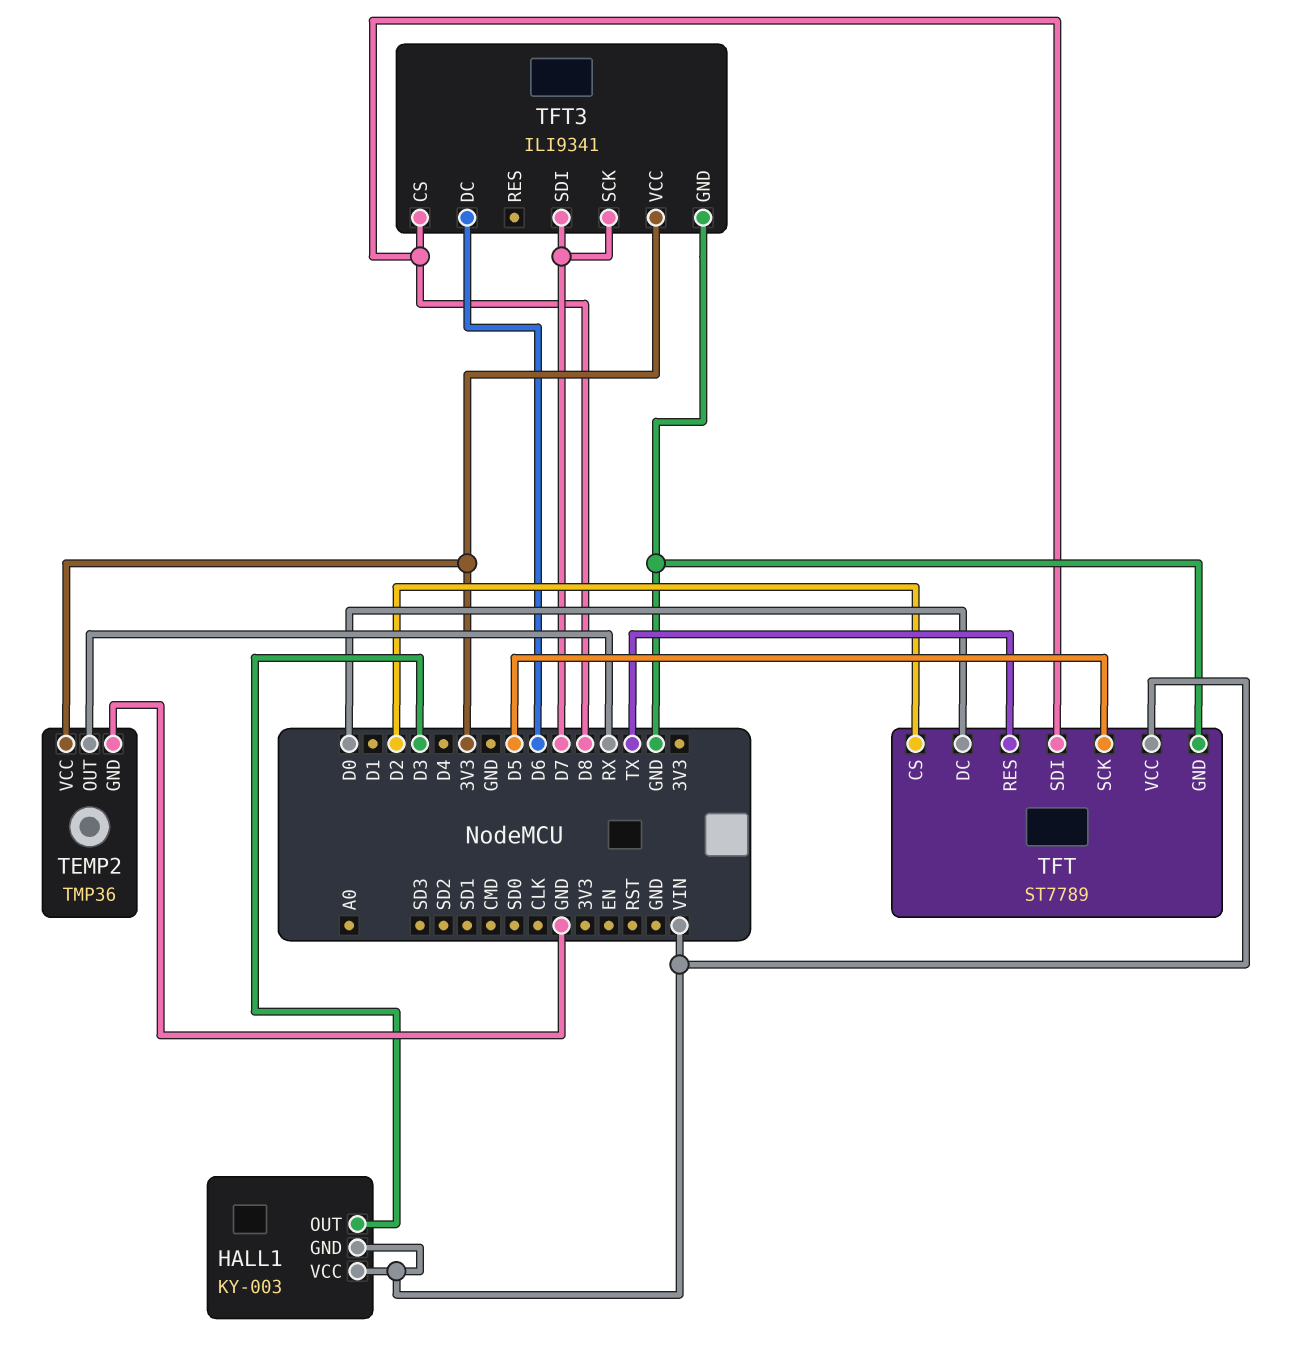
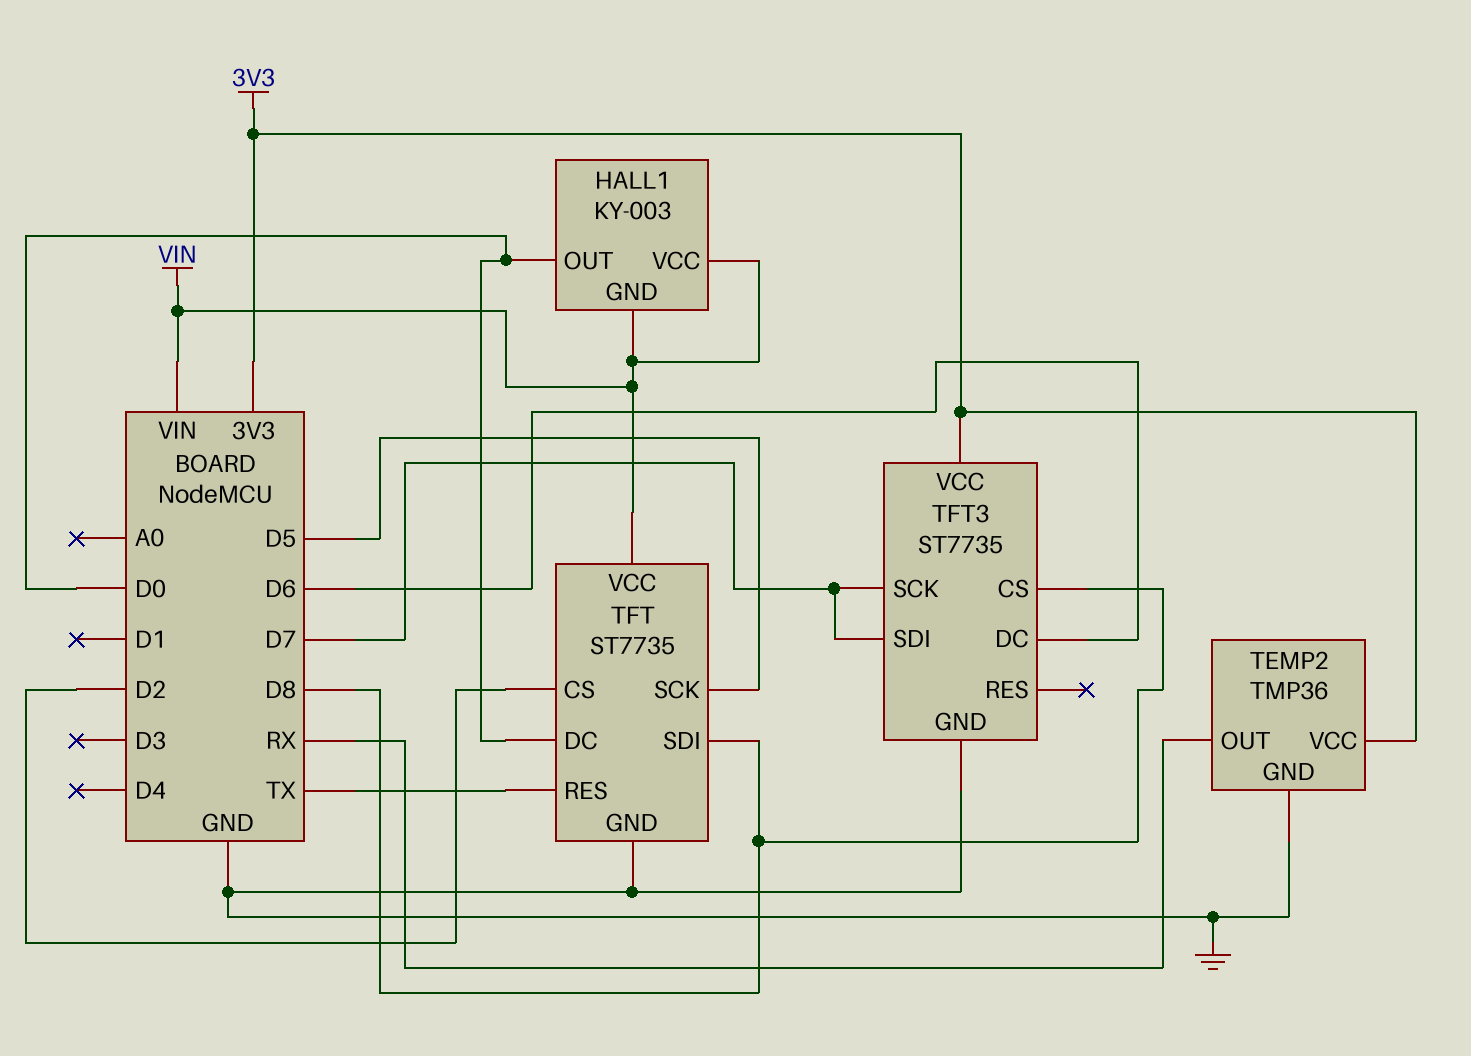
HALL1 pin OUT: D3 -> D0
TFT: ST7789 -> ST7735
TFT3: ILI9341 -> ST7735

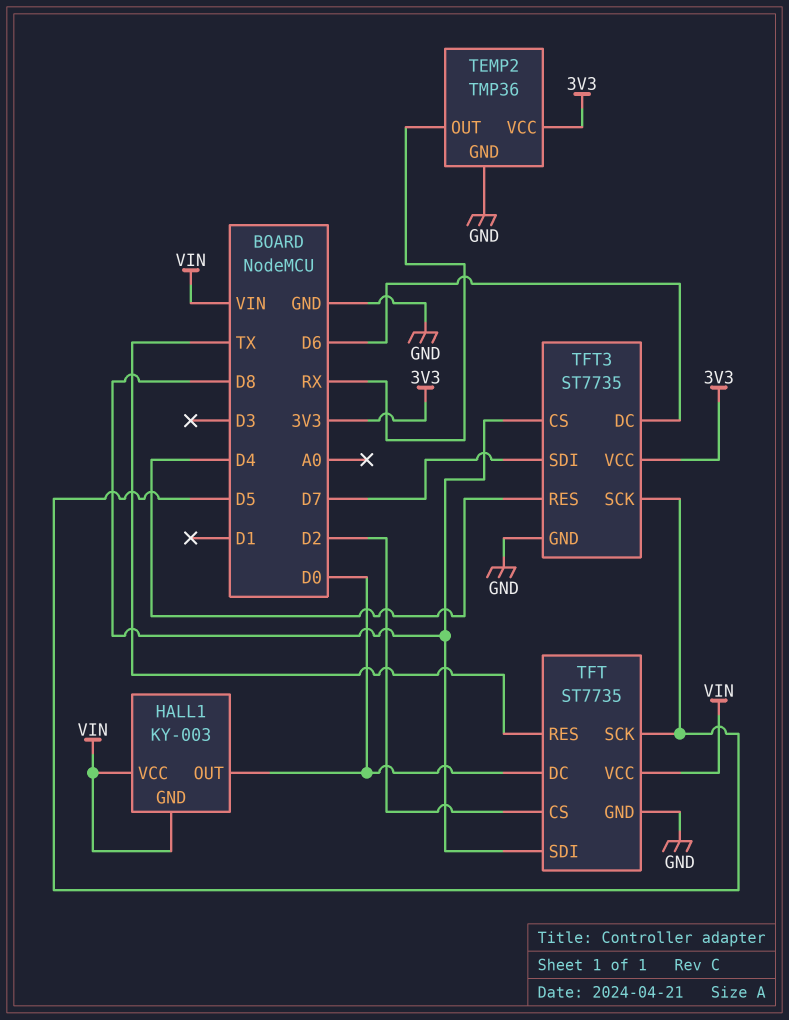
TFT3 pin RES: none -> D4
TFT3 pin SCK: D7 -> D5

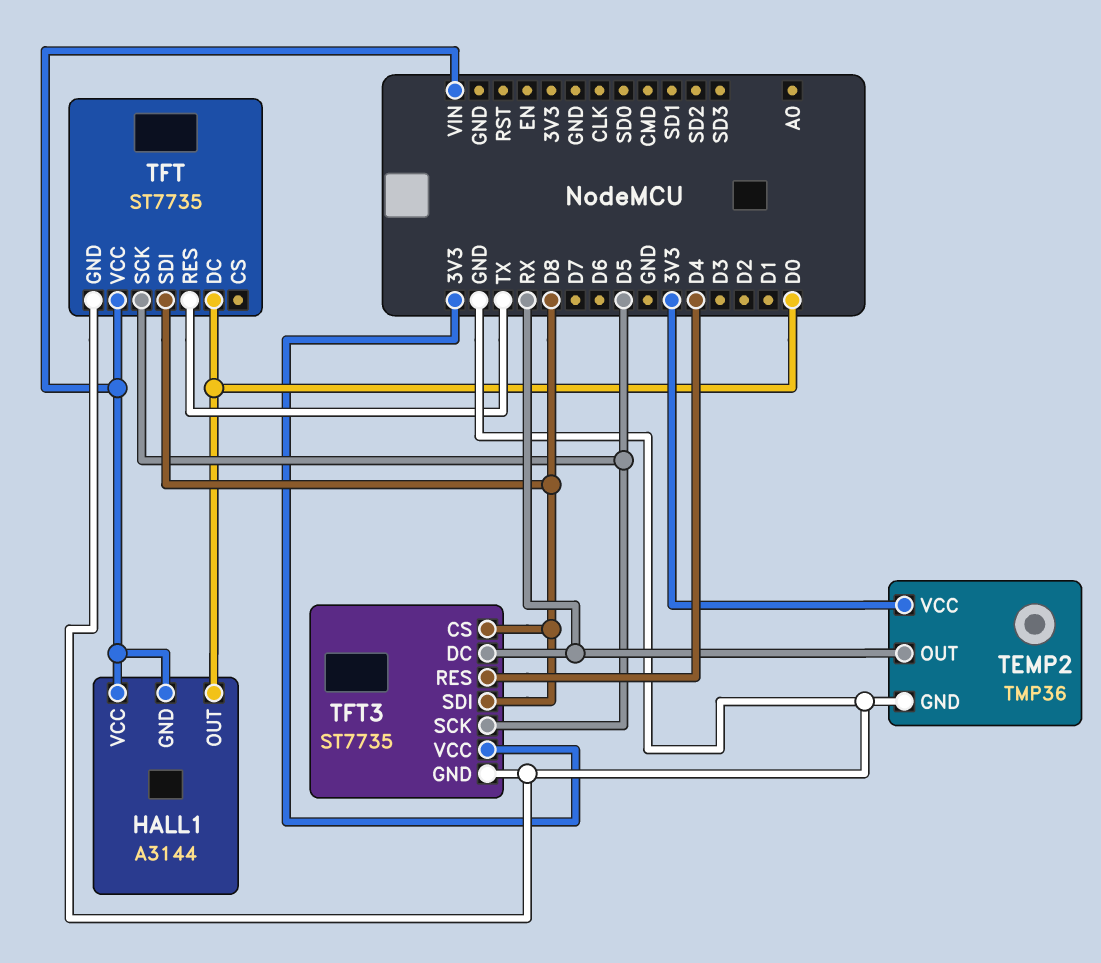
HALL1: KY-003 -> A3144
TFT pin CS: D2 -> none
TFT3 pin DC: D6 -> RX
TFT3 pin SDI: D7 -> D8

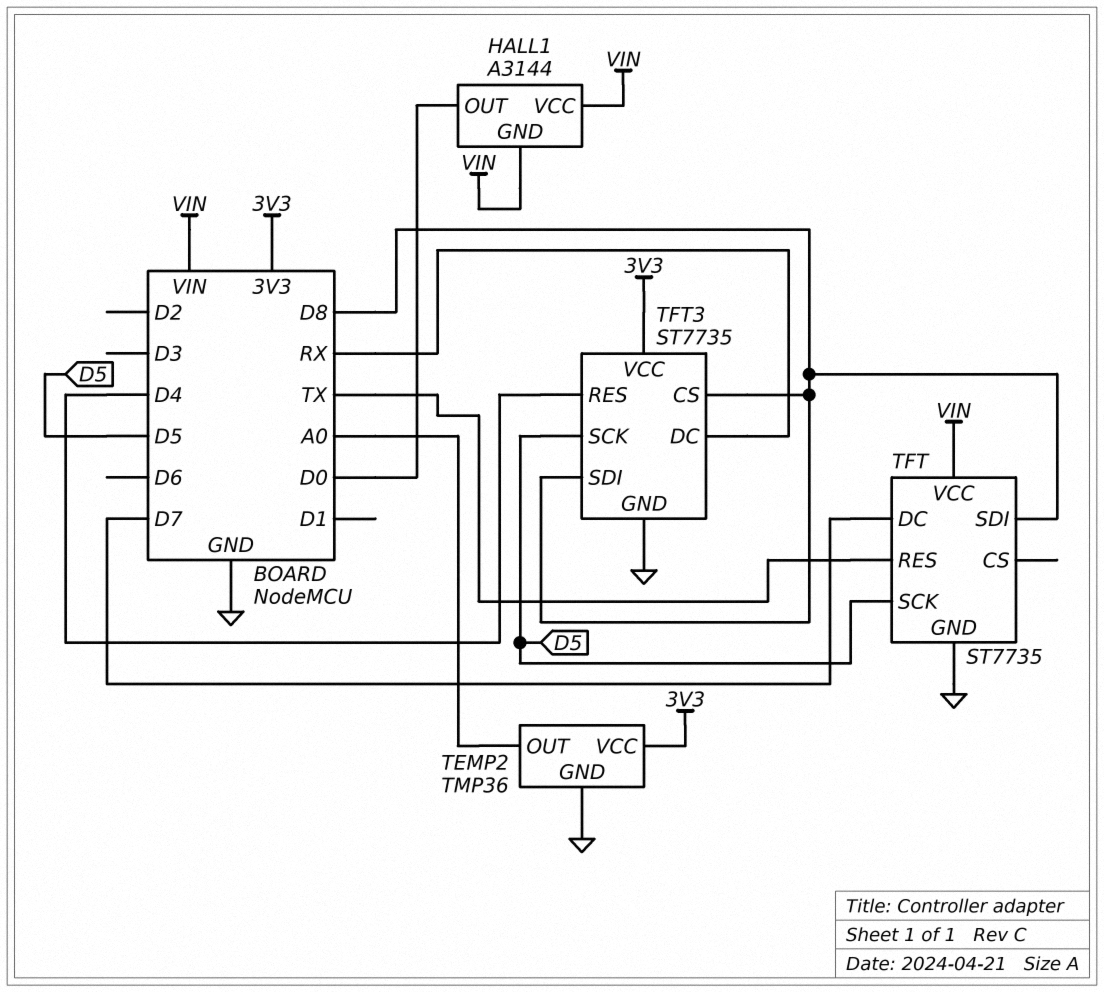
TEMP2 pin OUT: RX -> A0
TFT pin DC: D0 -> D7

